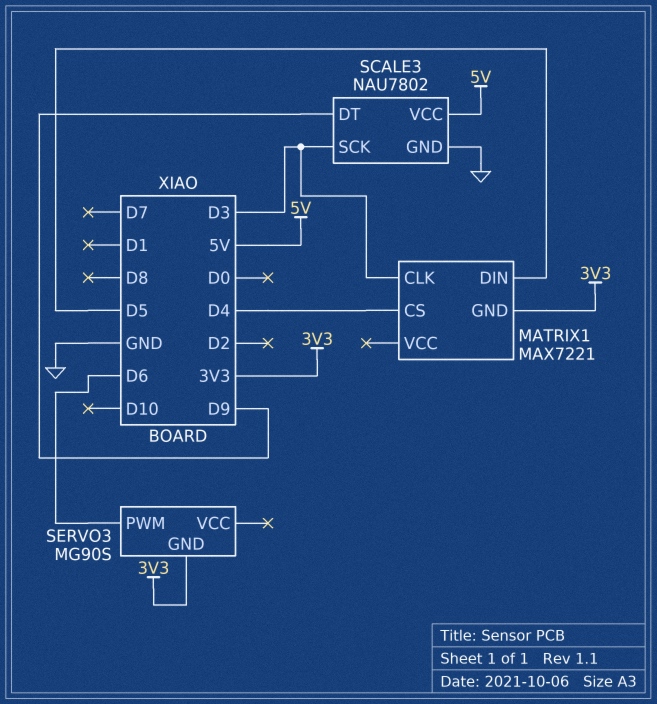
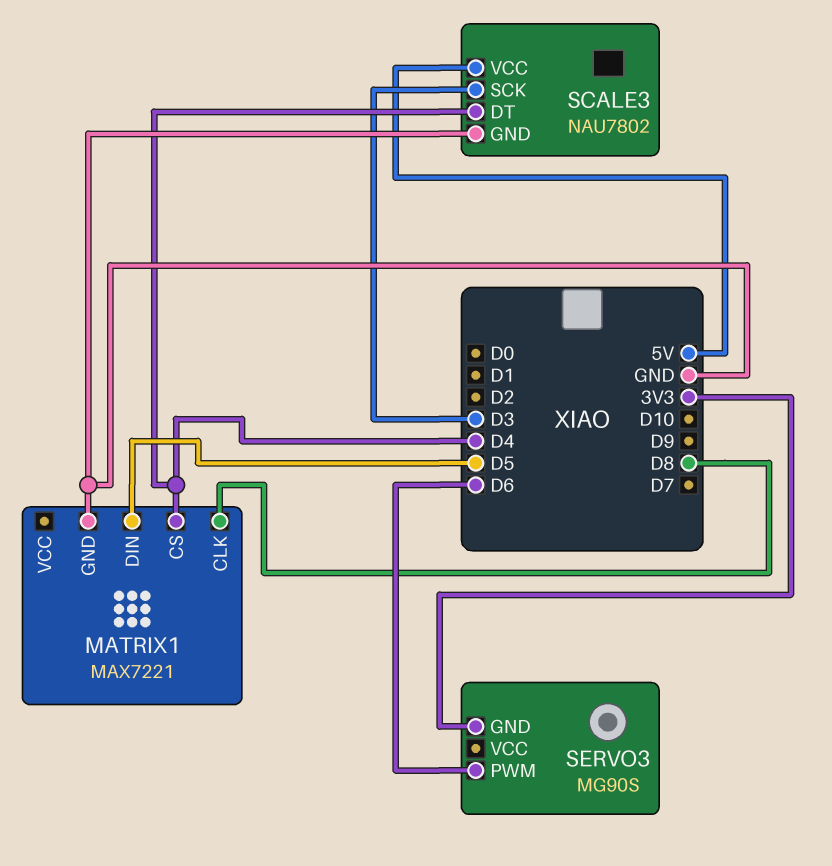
MATRIX1 pin CLK: D3 -> D8
MATRIX1 pin GND: 3V3 -> GND
SCALE3 pin DT: D9 -> D4

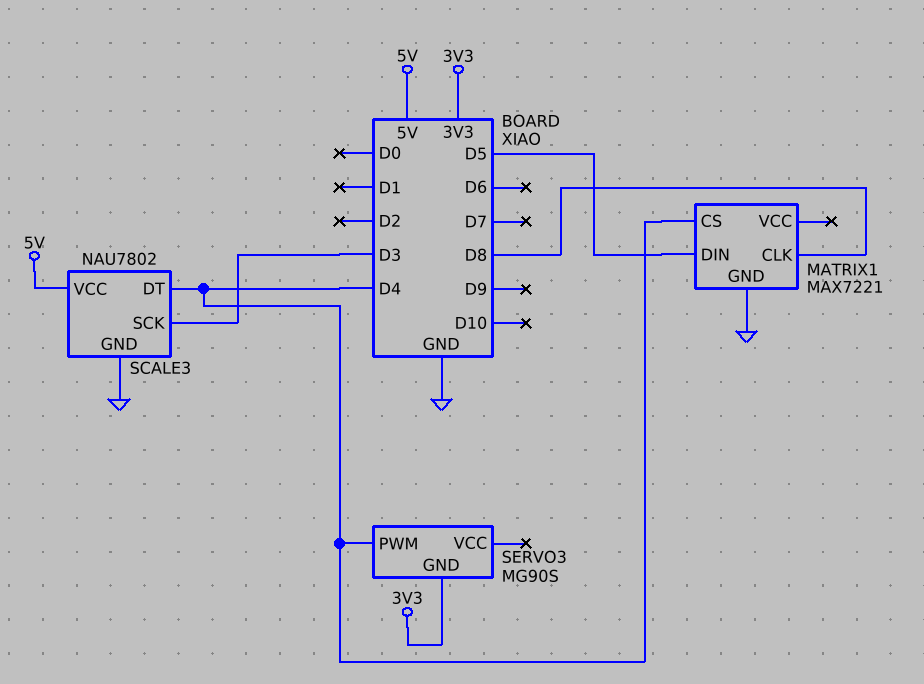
SERVO3 pin PWM: D6 -> D4

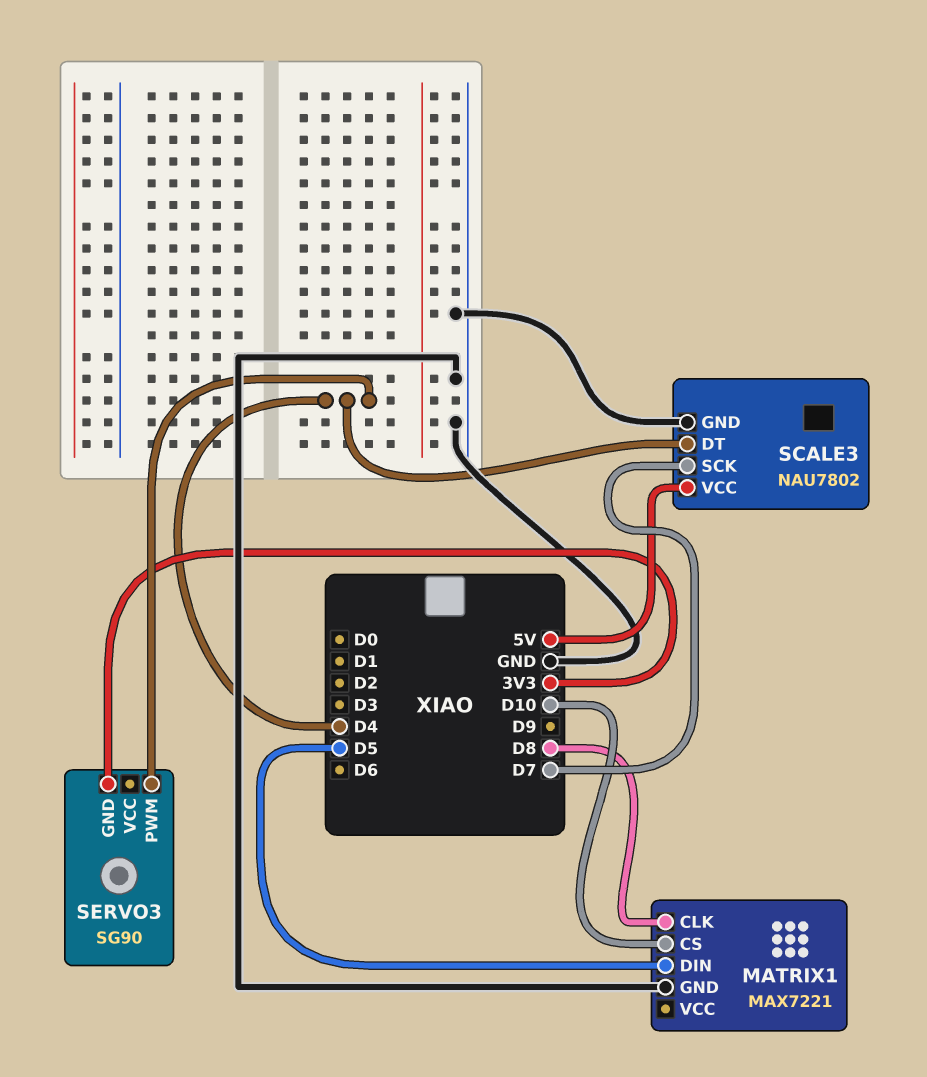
MATRIX1 pin CS: D4 -> D10
SCALE3 pin SCK: D3 -> D7
SERVO3: MG90S -> SG90

